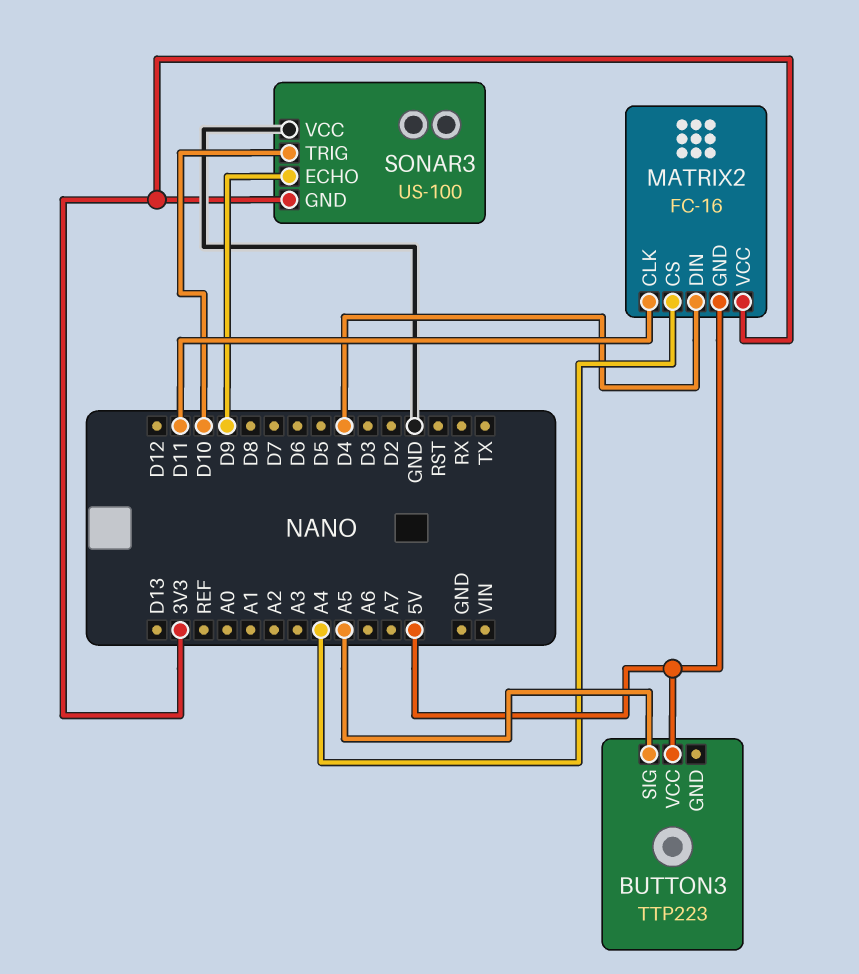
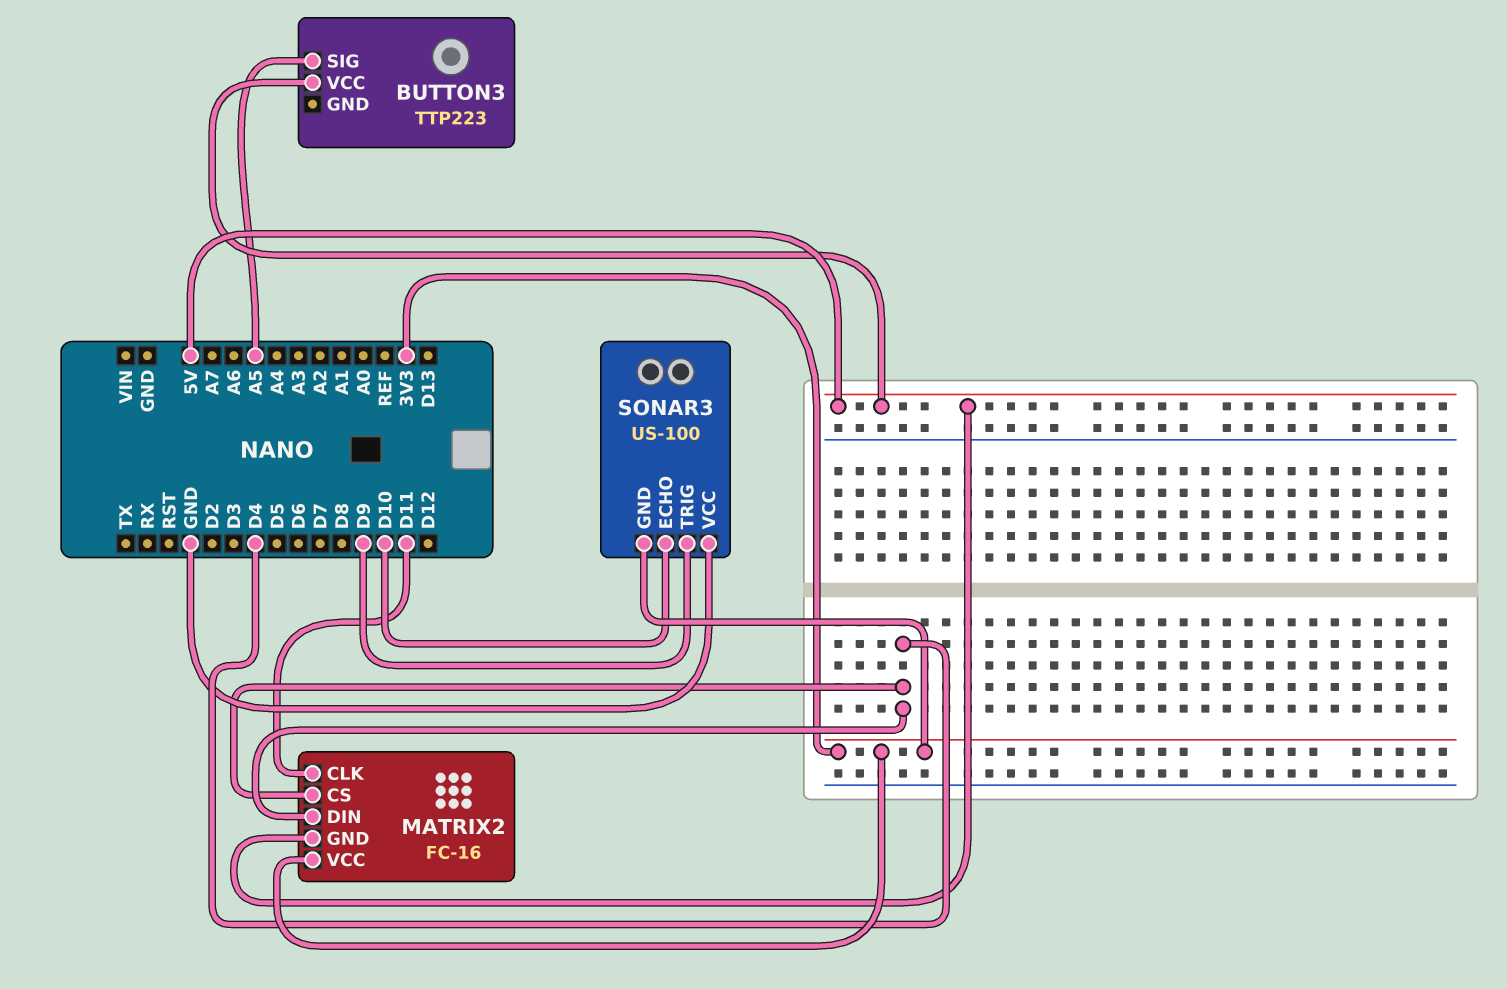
MATRIX2 pin CS: A4 -> D4
SONAR3 pin ECHO: D9 -> D10
SONAR3 pin TRIG: D10 -> D9

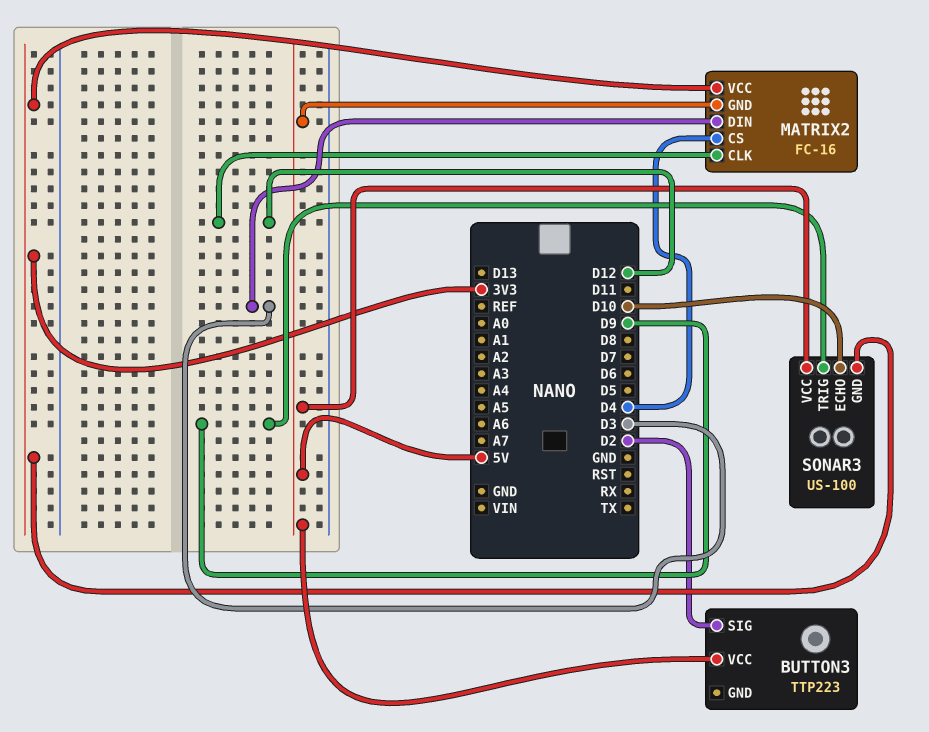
BUTTON3 pin SIG: A5 -> D2
MATRIX2 pin CLK: D11 -> D12
MATRIX2 pin DIN: D4 -> D3
SONAR3 pin VCC: GND -> 5V

